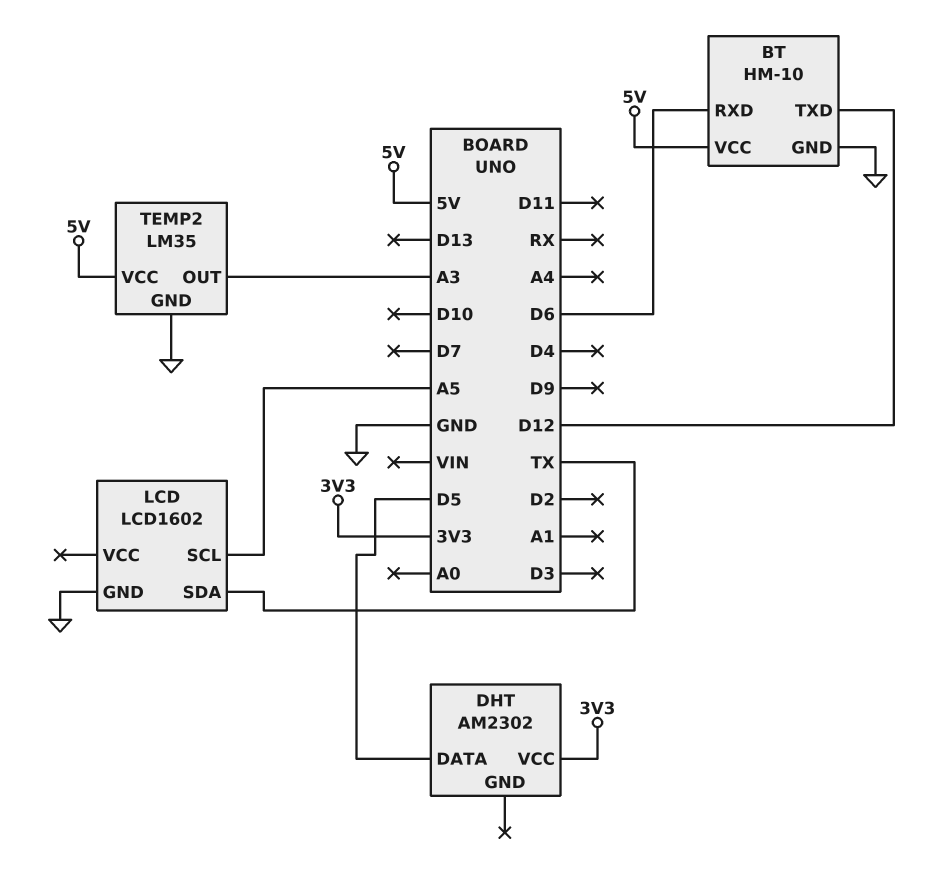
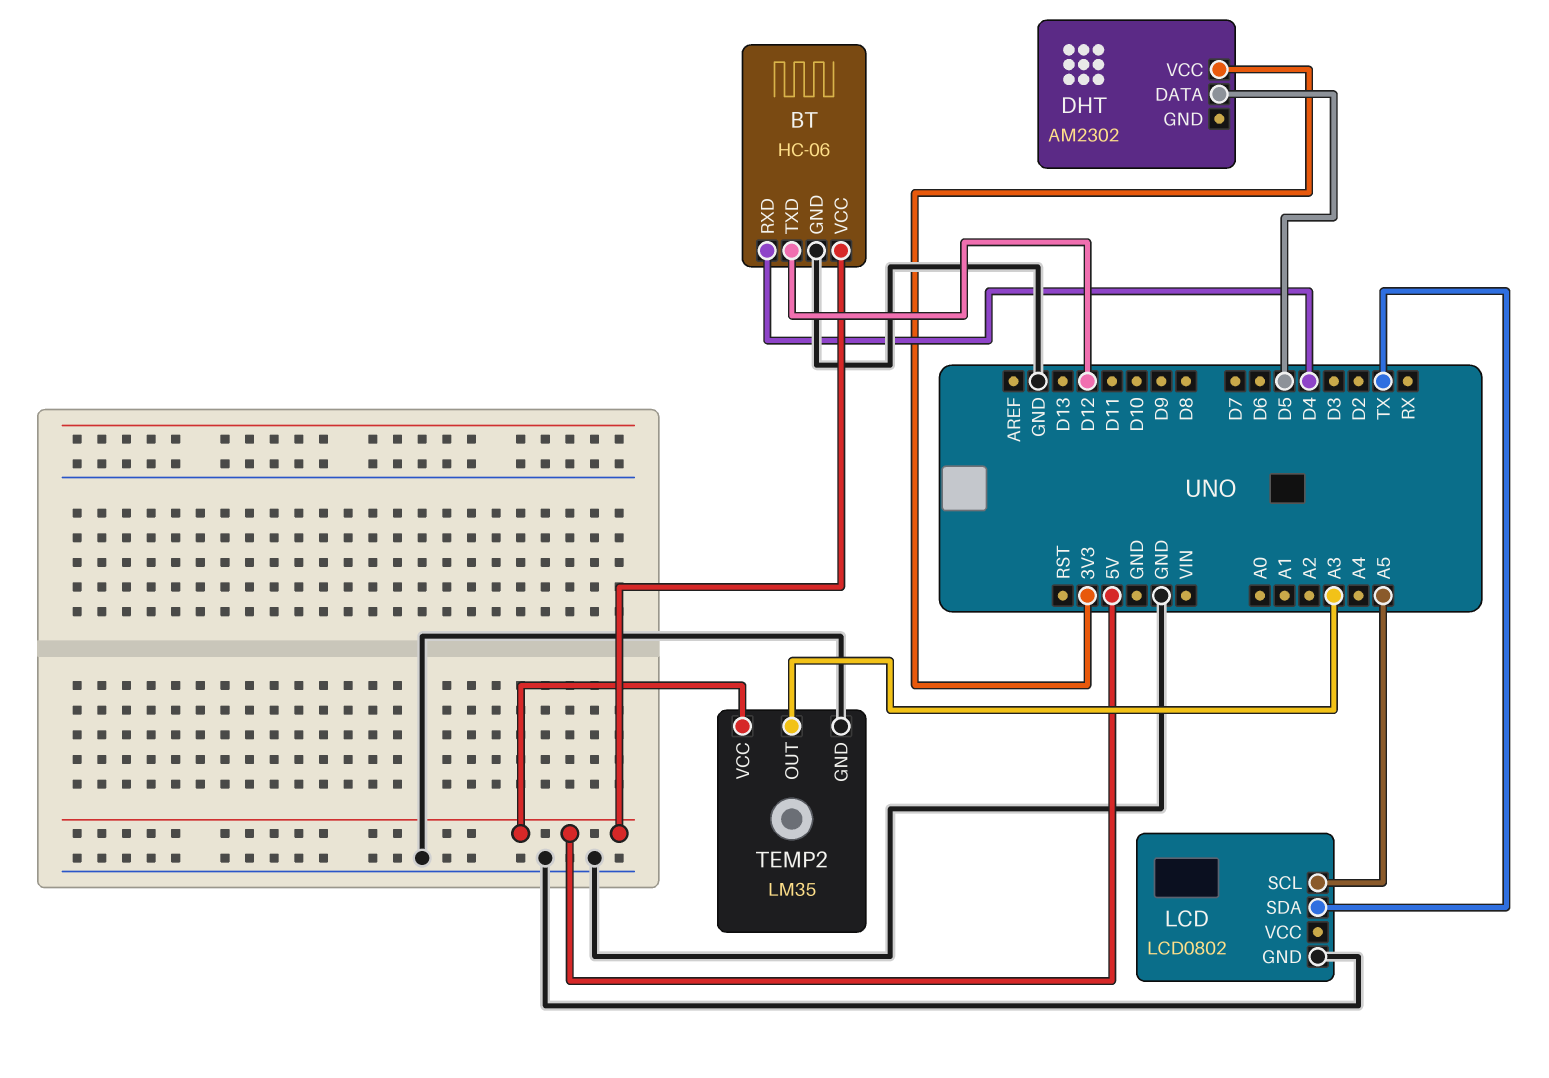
BT: HM-10 -> HC-06
BT pin RXD: D6 -> D4
LCD: LCD1602 -> LCD0802

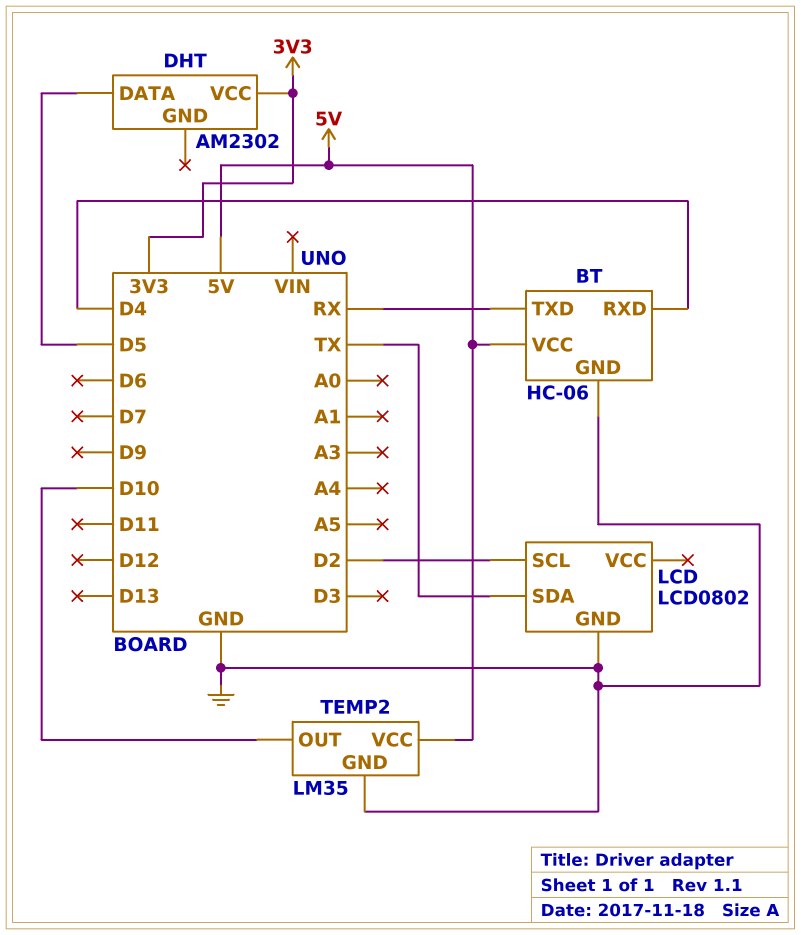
BT pin TXD: D12 -> RX
LCD pin SCL: A5 -> D2
TEMP2 pin OUT: A3 -> D10

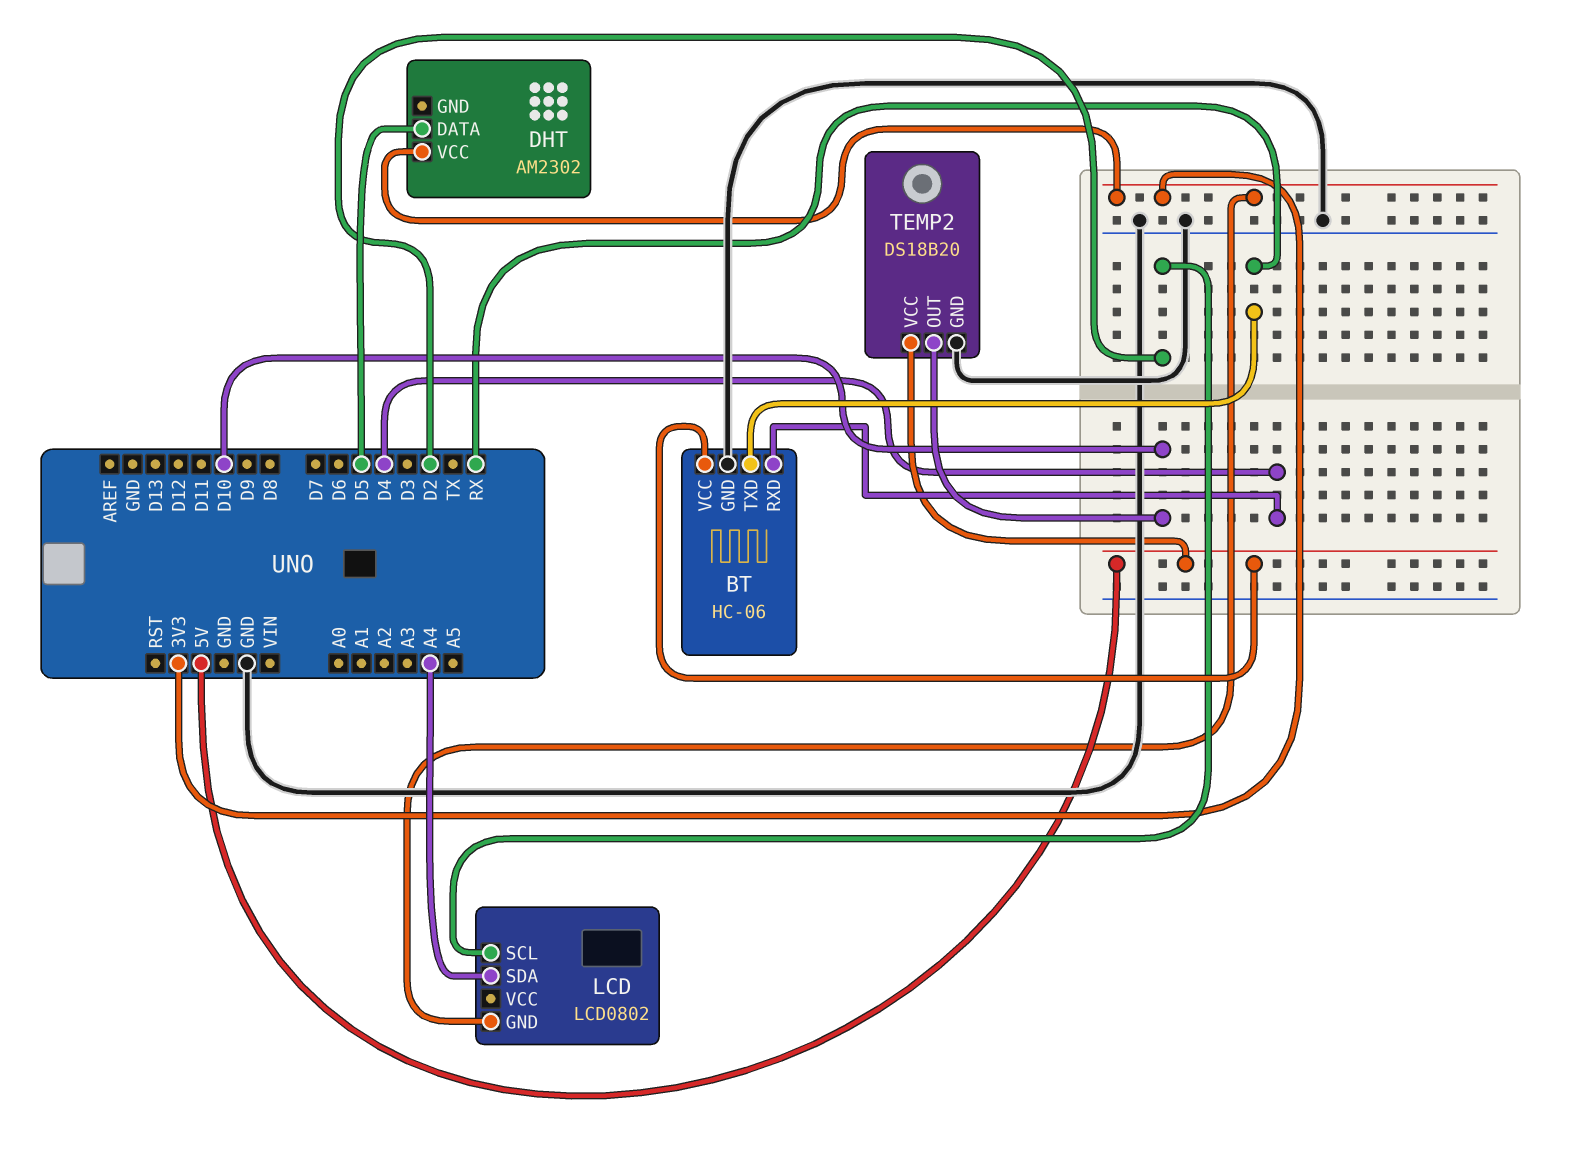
LCD pin GND: GND -> 3V3
LCD pin SDA: TX -> A4
TEMP2: LM35 -> DS18B20

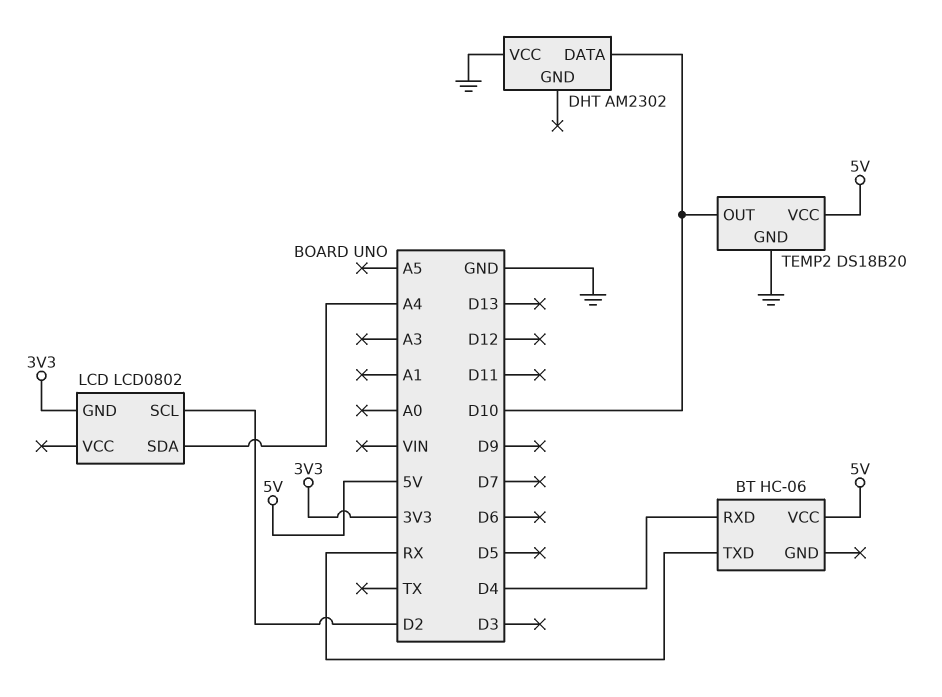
BT pin GND: GND -> none
DHT pin DATA: D5 -> D10
DHT pin VCC: 3V3 -> GND

